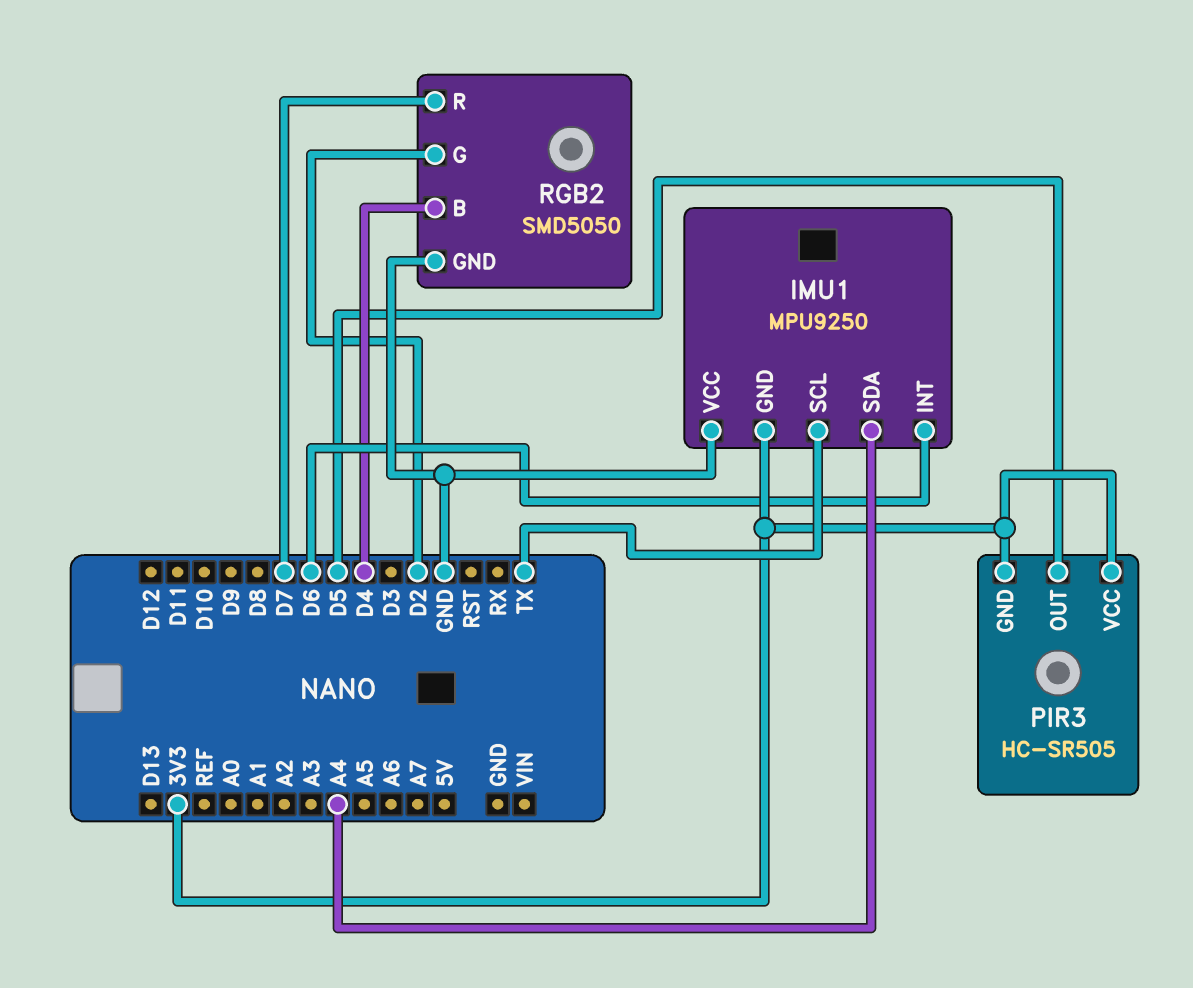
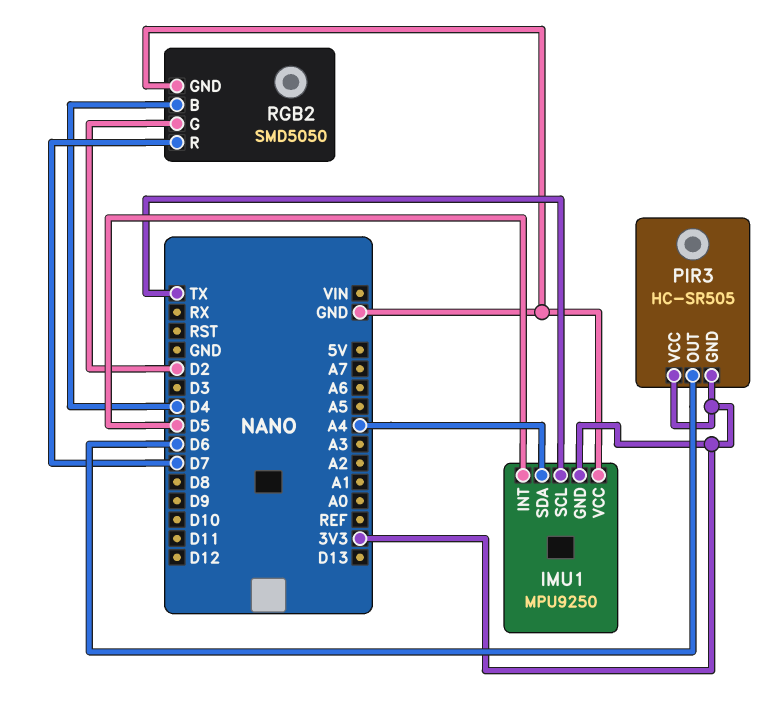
IMU1 pin INT: D6 -> D5
PIR3 pin OUT: D5 -> D6

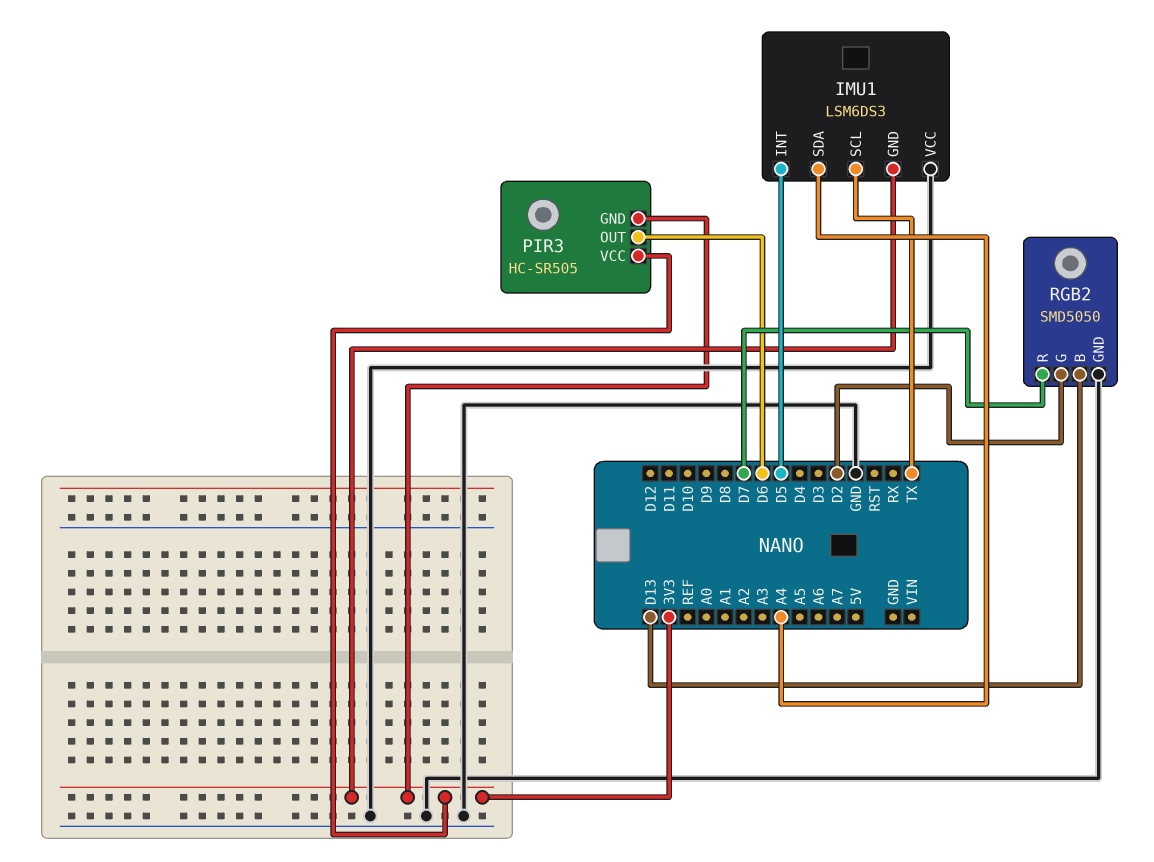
IMU1: MPU9250 -> LSM6DS3
RGB2 pin B: D4 -> D13

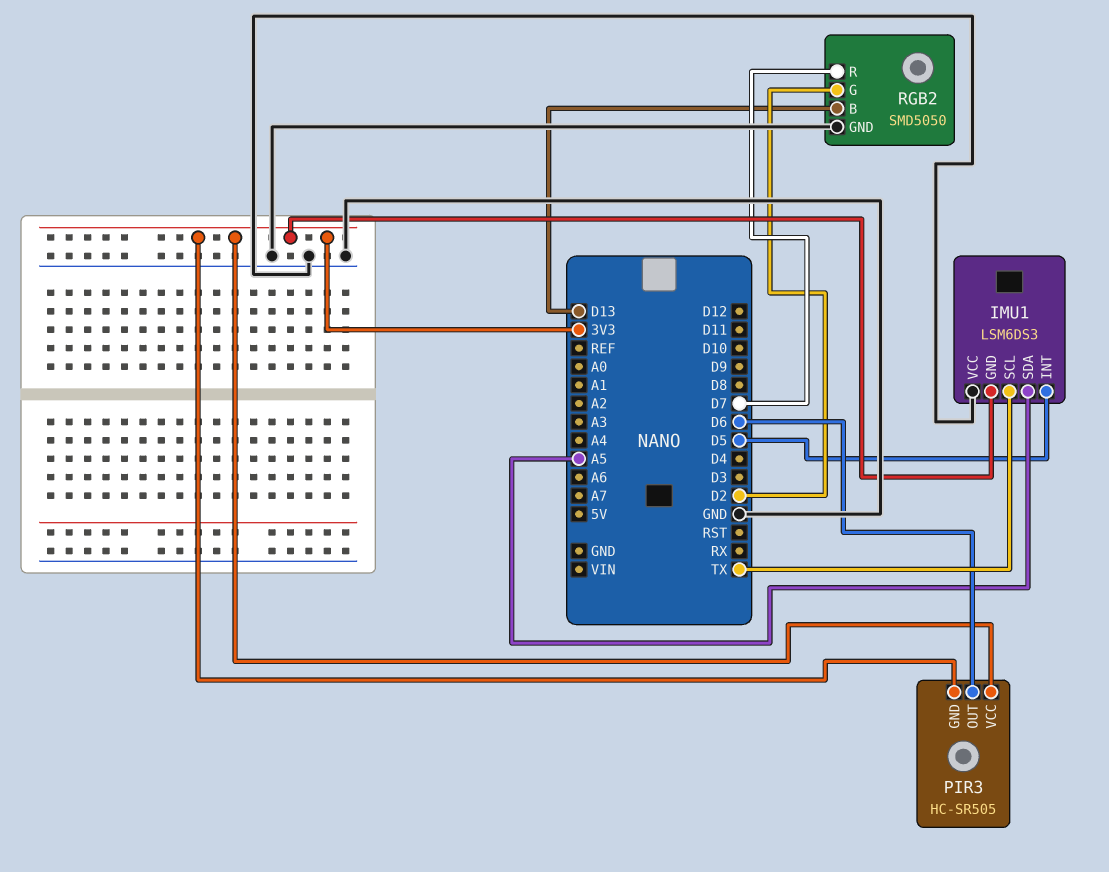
IMU1 pin SDA: A4 -> A5

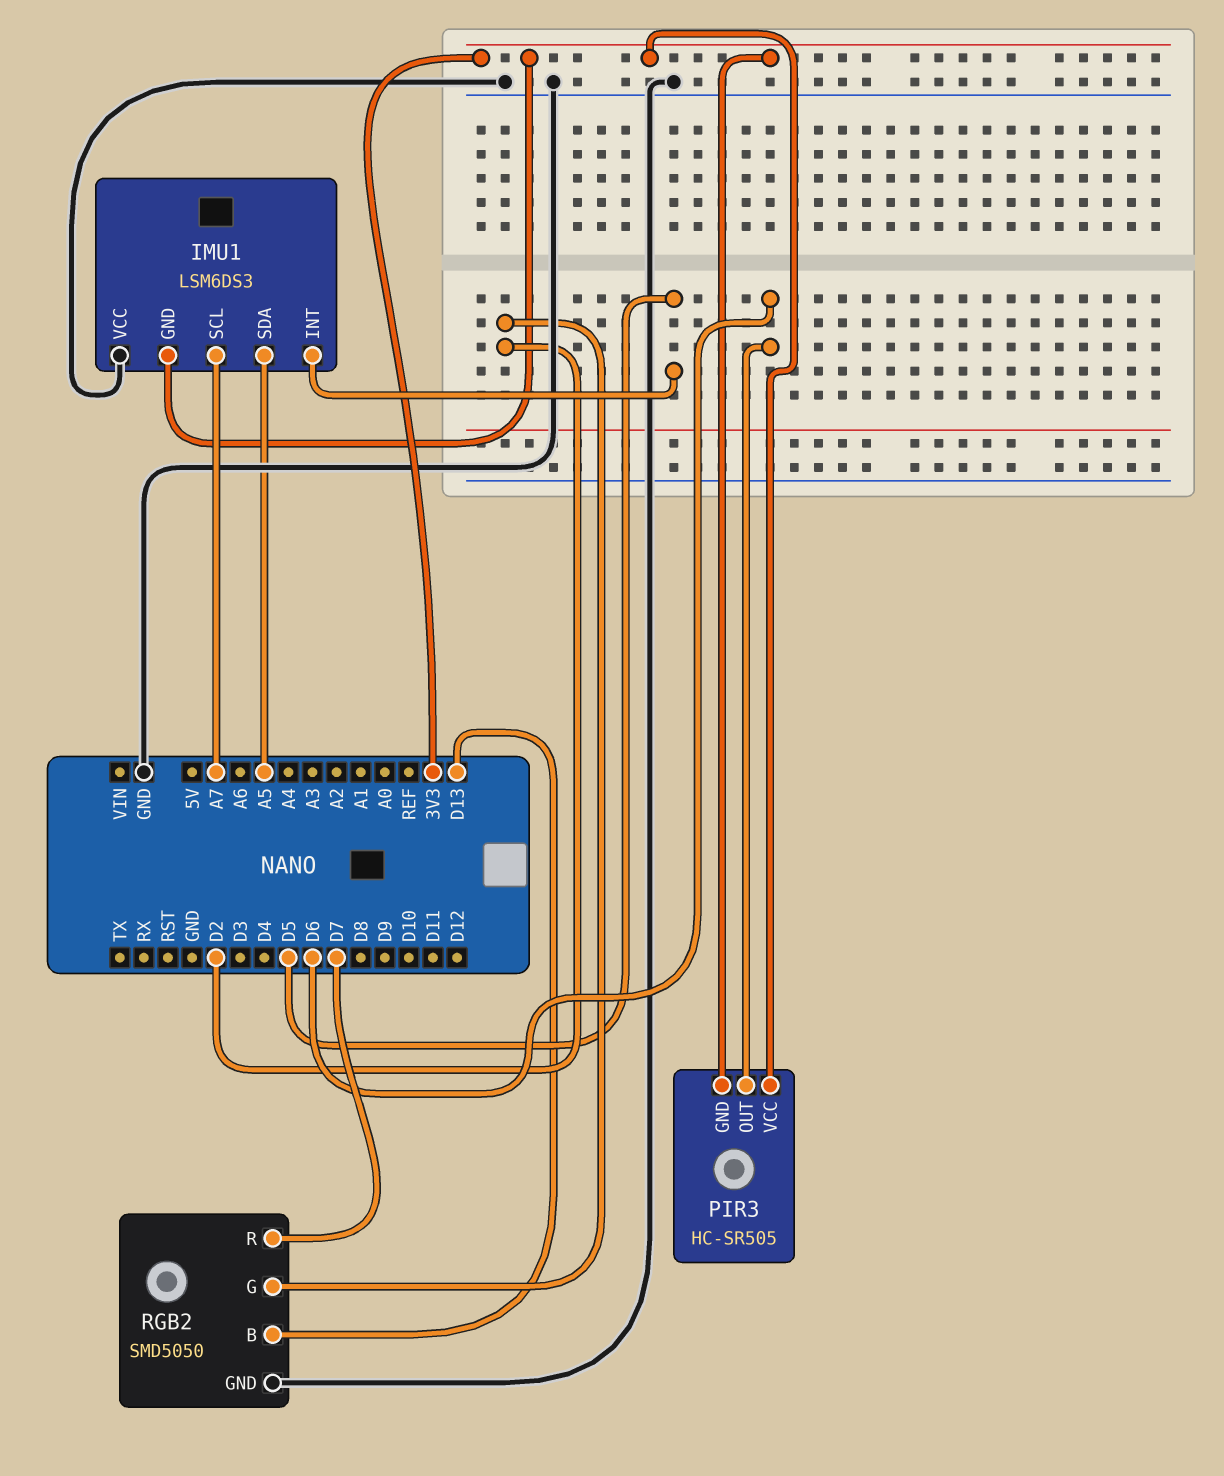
IMU1 pin SCL: TX -> A7

